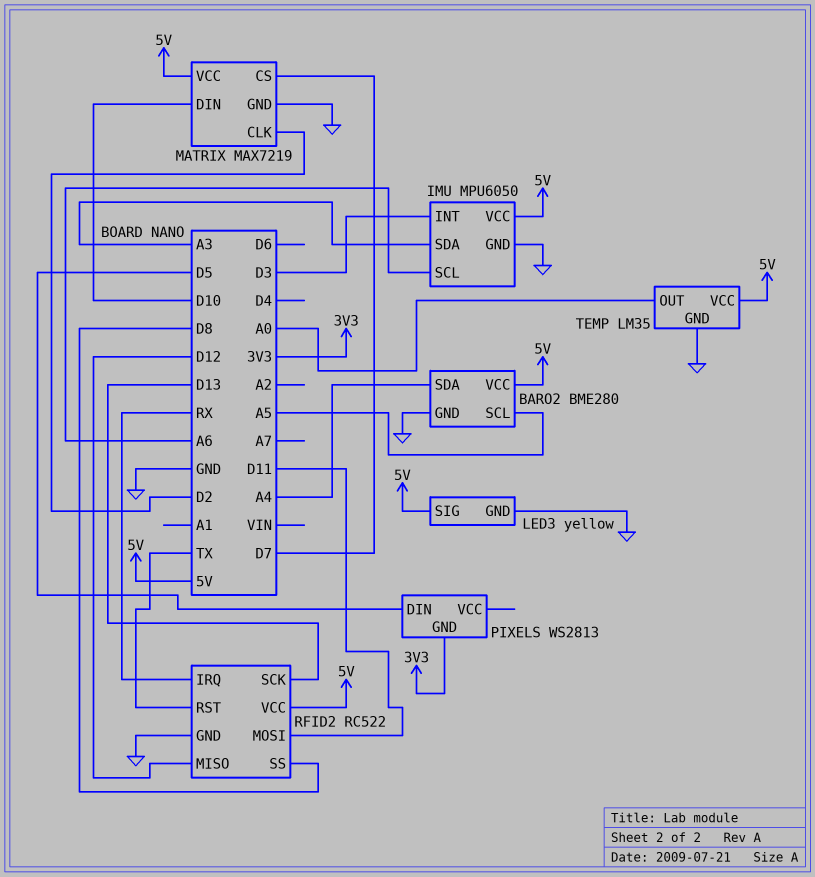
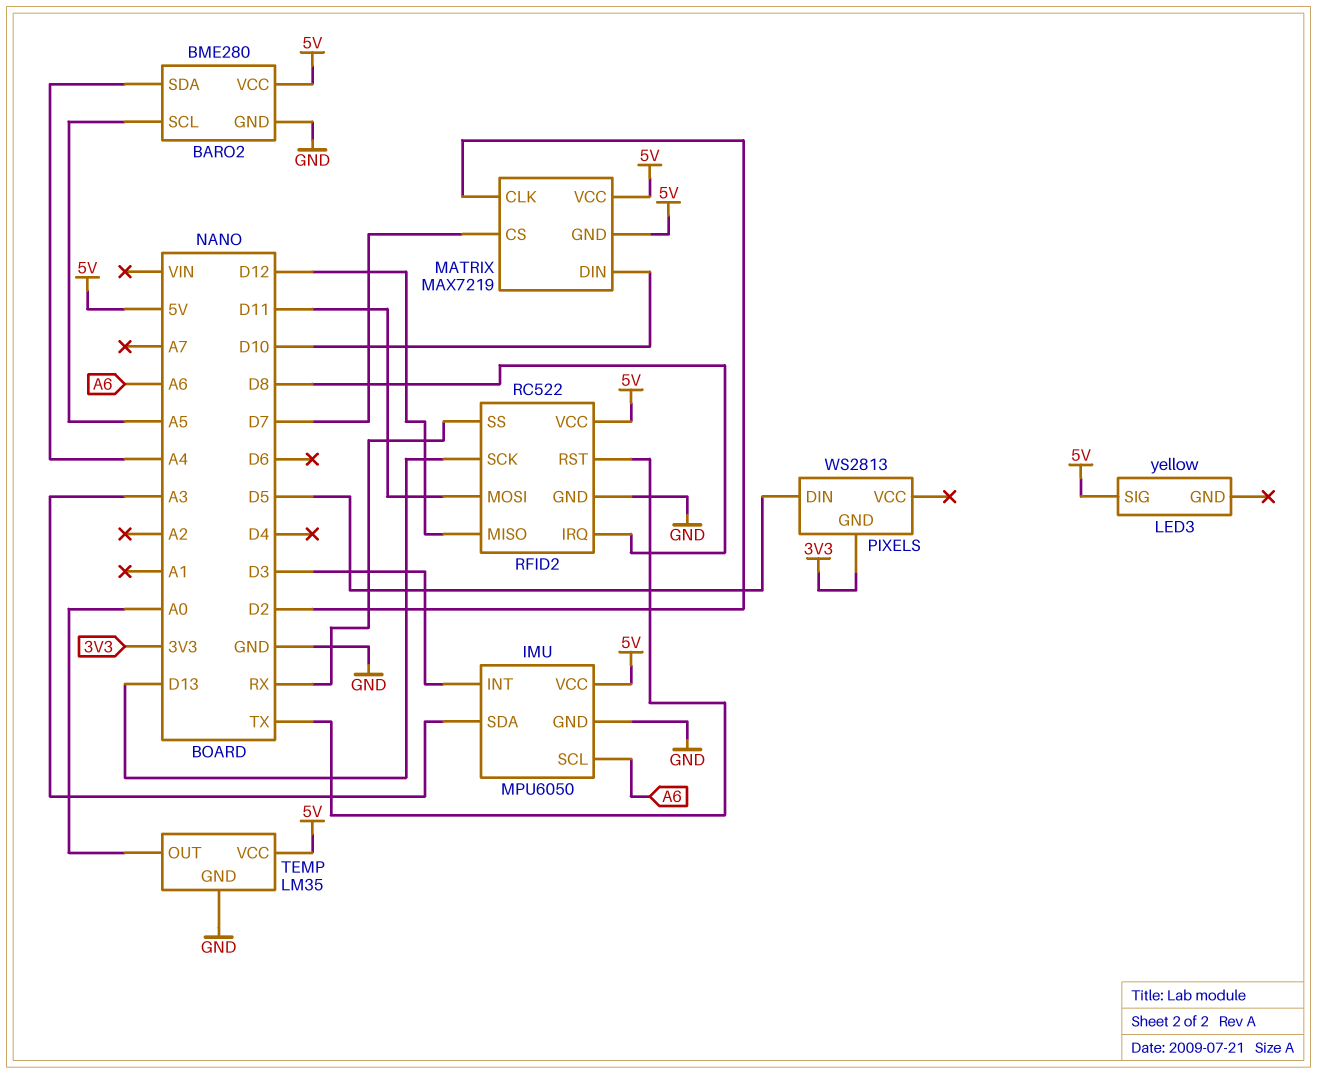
LED3 pin GND: GND -> none
MATRIX pin GND: GND -> 5V
RFID2 pin IRQ: RX -> D8
RFID2 pin SS: D8 -> RX

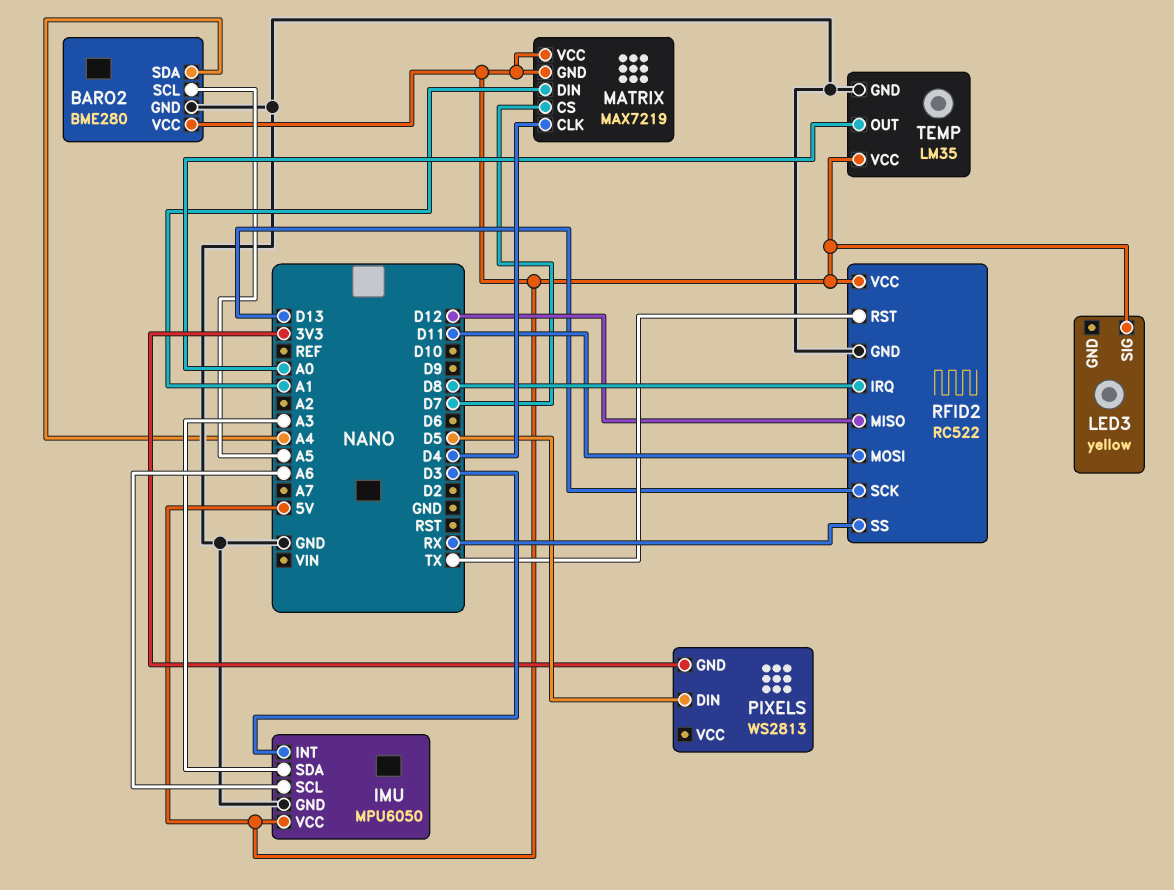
MATRIX pin CLK: D2 -> D4
MATRIX pin DIN: D10 -> A1

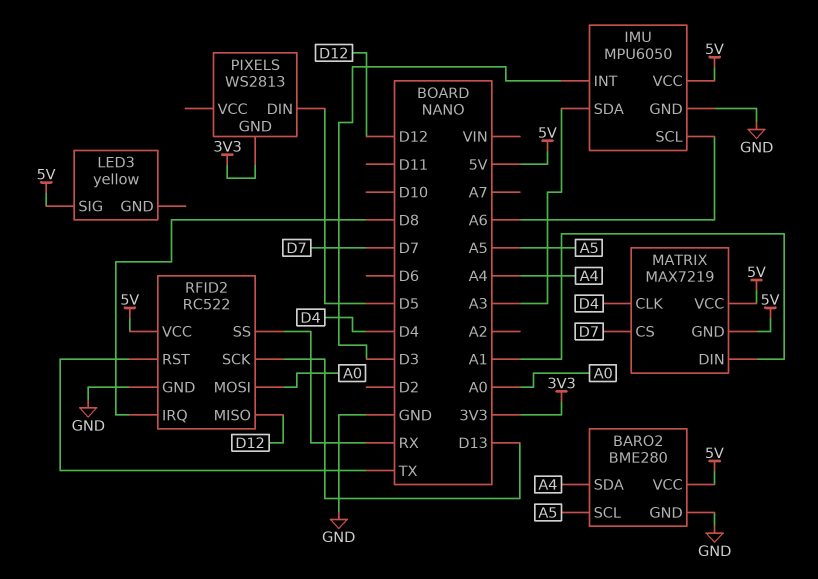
RFID2 pin MOSI: D11 -> A0
TEMP: LM35 -> none
TEMP pin GND: GND -> none
TEMP pin OUT: A0 -> none
TEMP pin VCC: 5V -> none

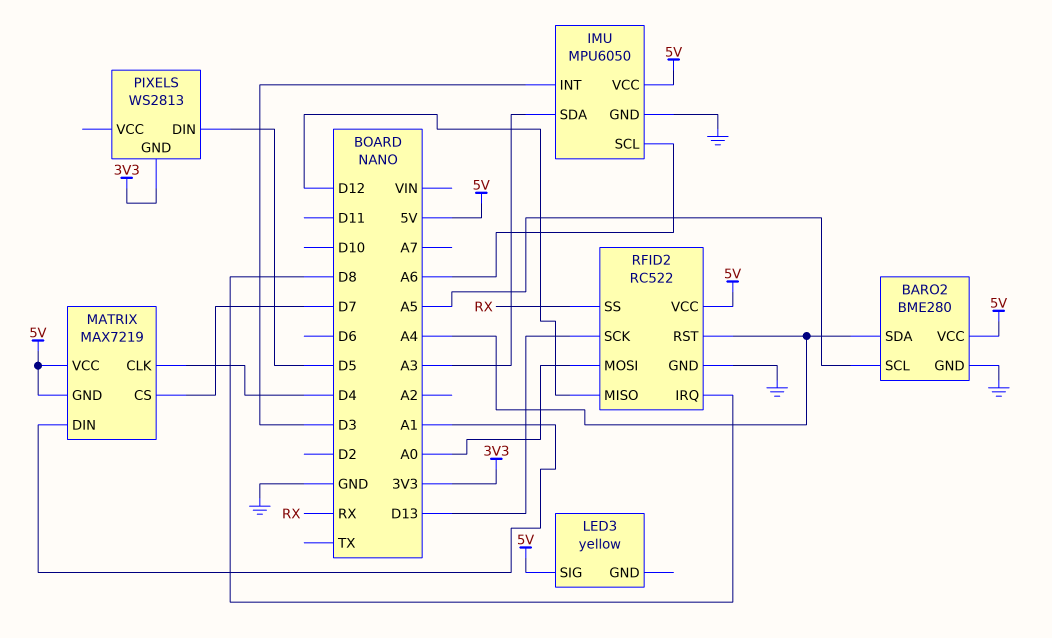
RFID2 pin RST: TX -> A4

